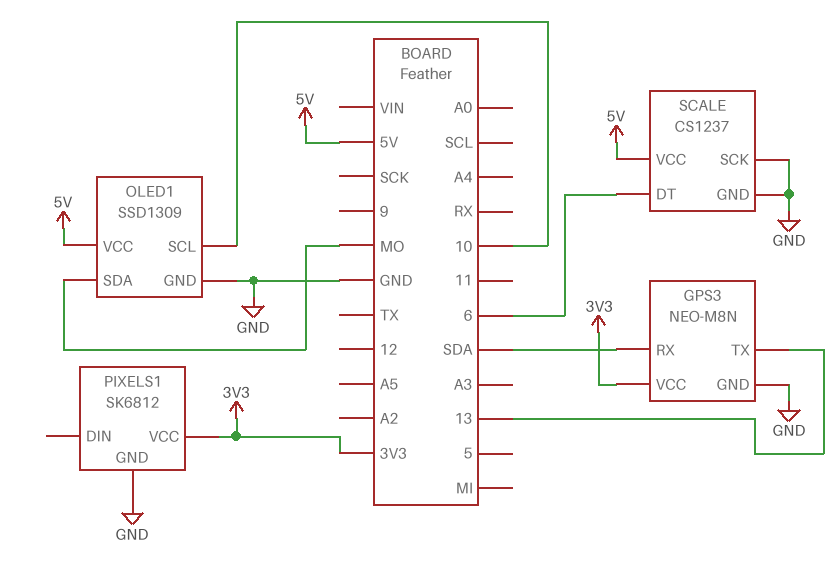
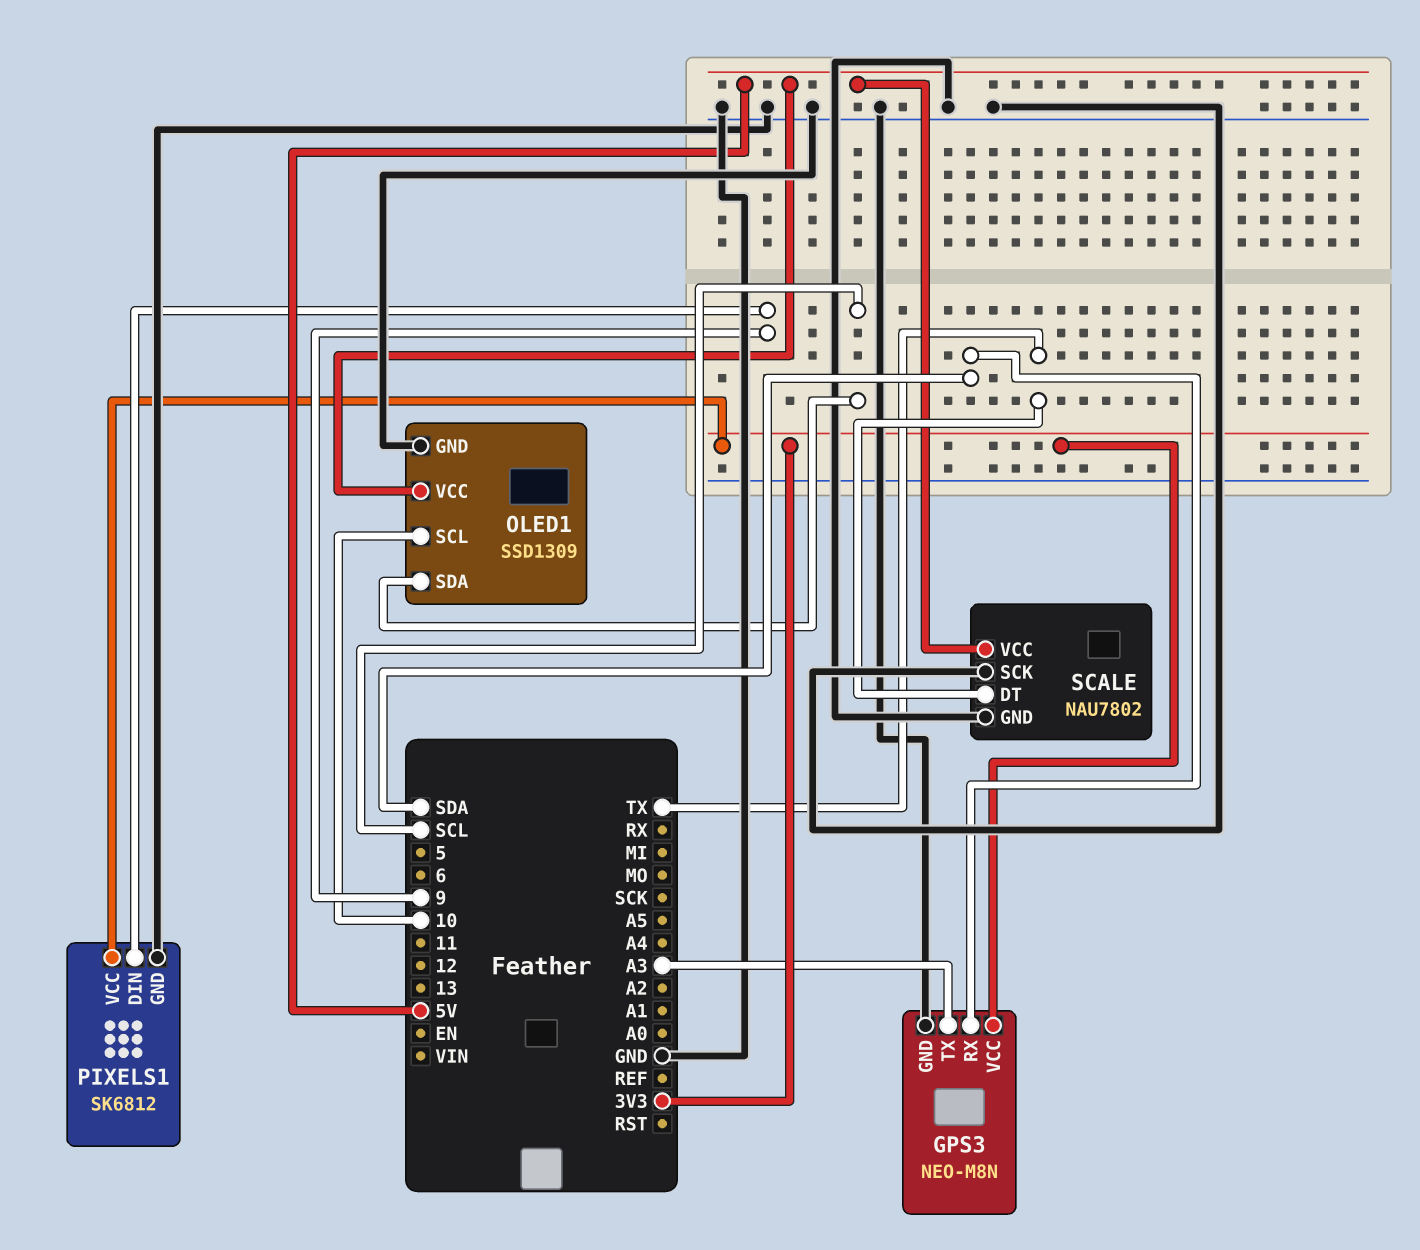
GPS3 pin TX: 13 -> A3
OLED1 pin SDA: MO -> SCL
PIXELS1 pin DIN: none -> 9
SCALE: CS1237 -> NAU7802
SCALE pin DT: 6 -> TX

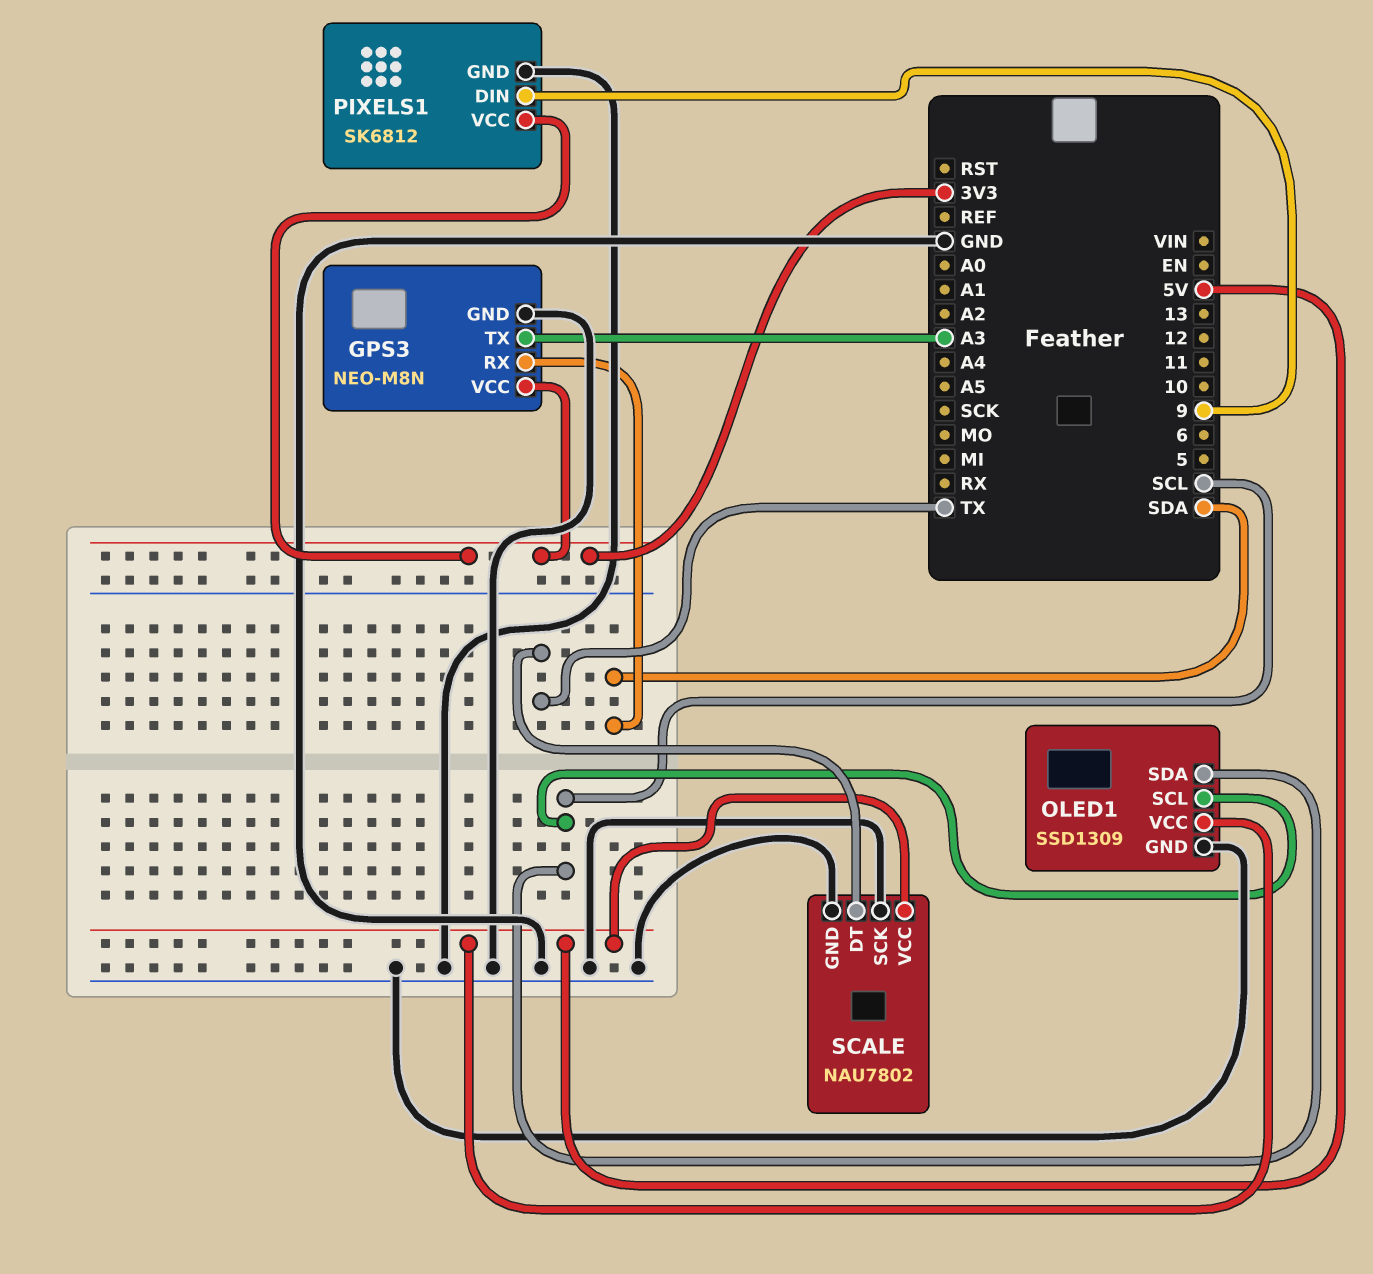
OLED1 pin SCL: 10 -> SCL

